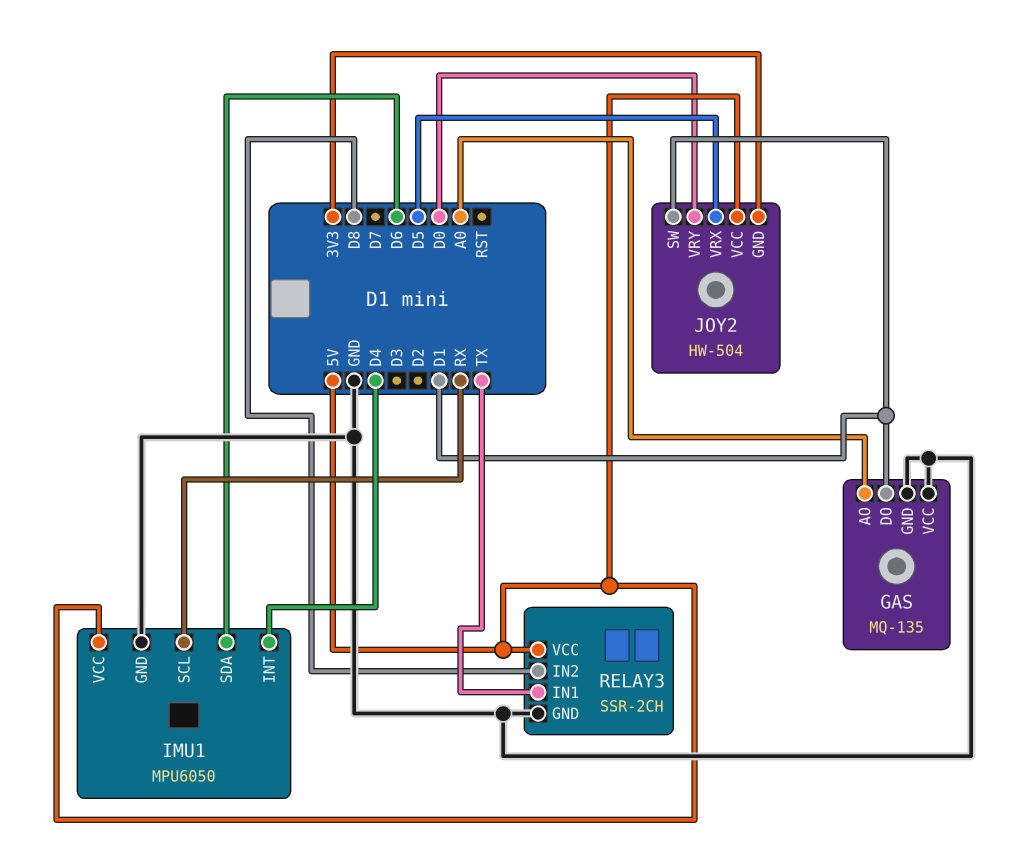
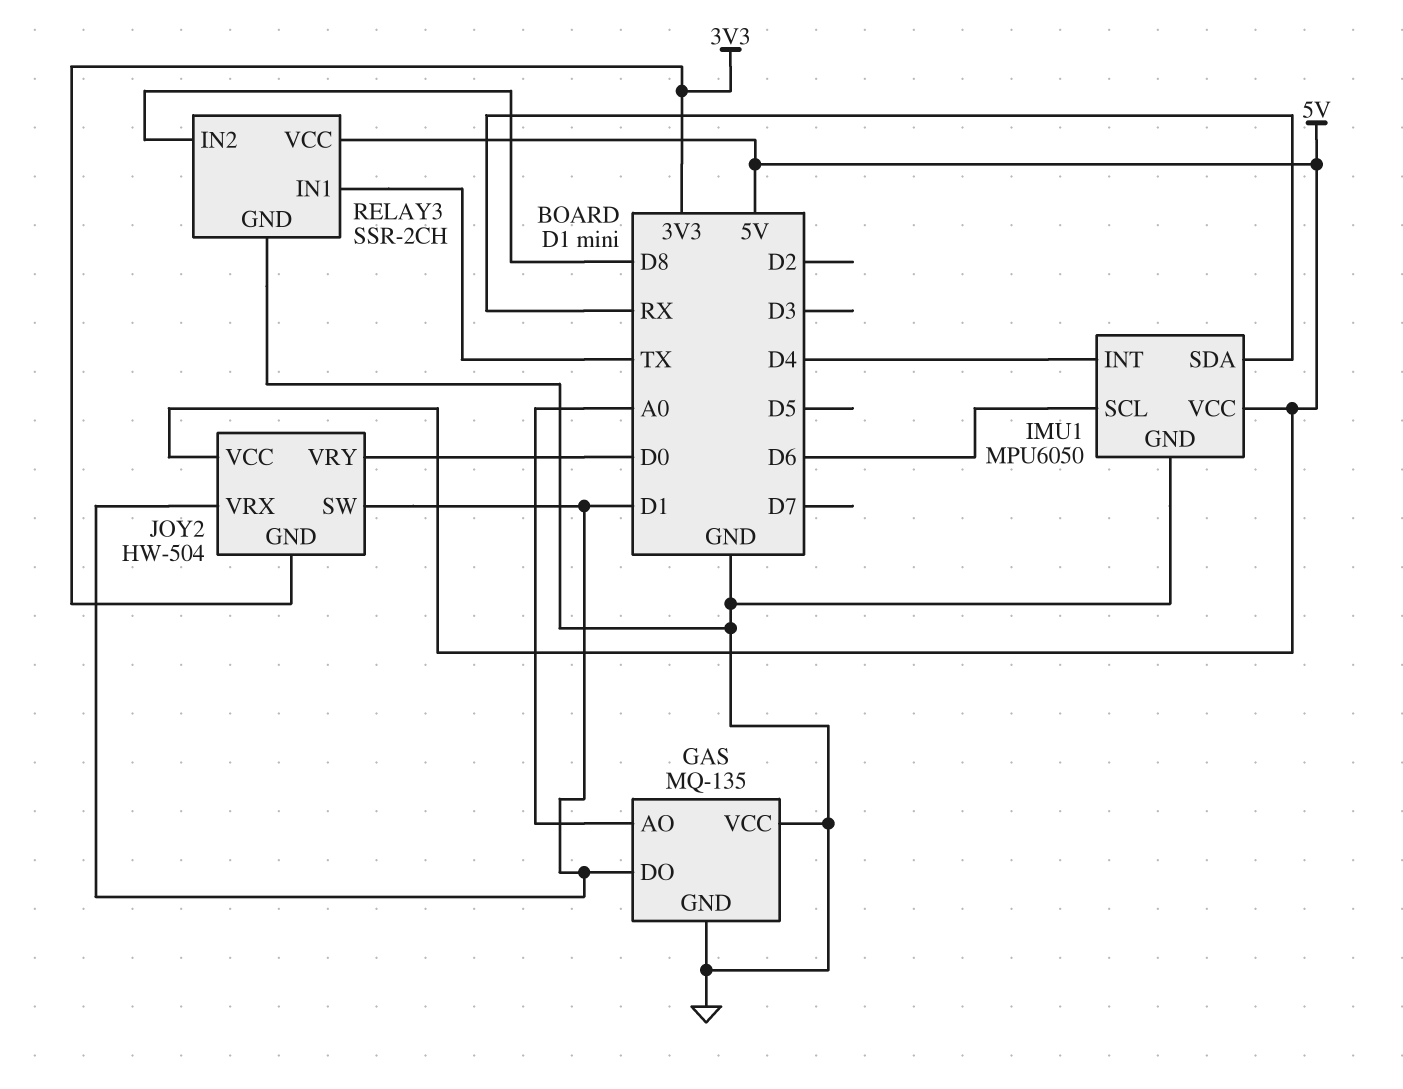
IMU1 pin SCL: RX -> D6
IMU1 pin SDA: D6 -> RX
JOY2 pin VRX: D5 -> D1

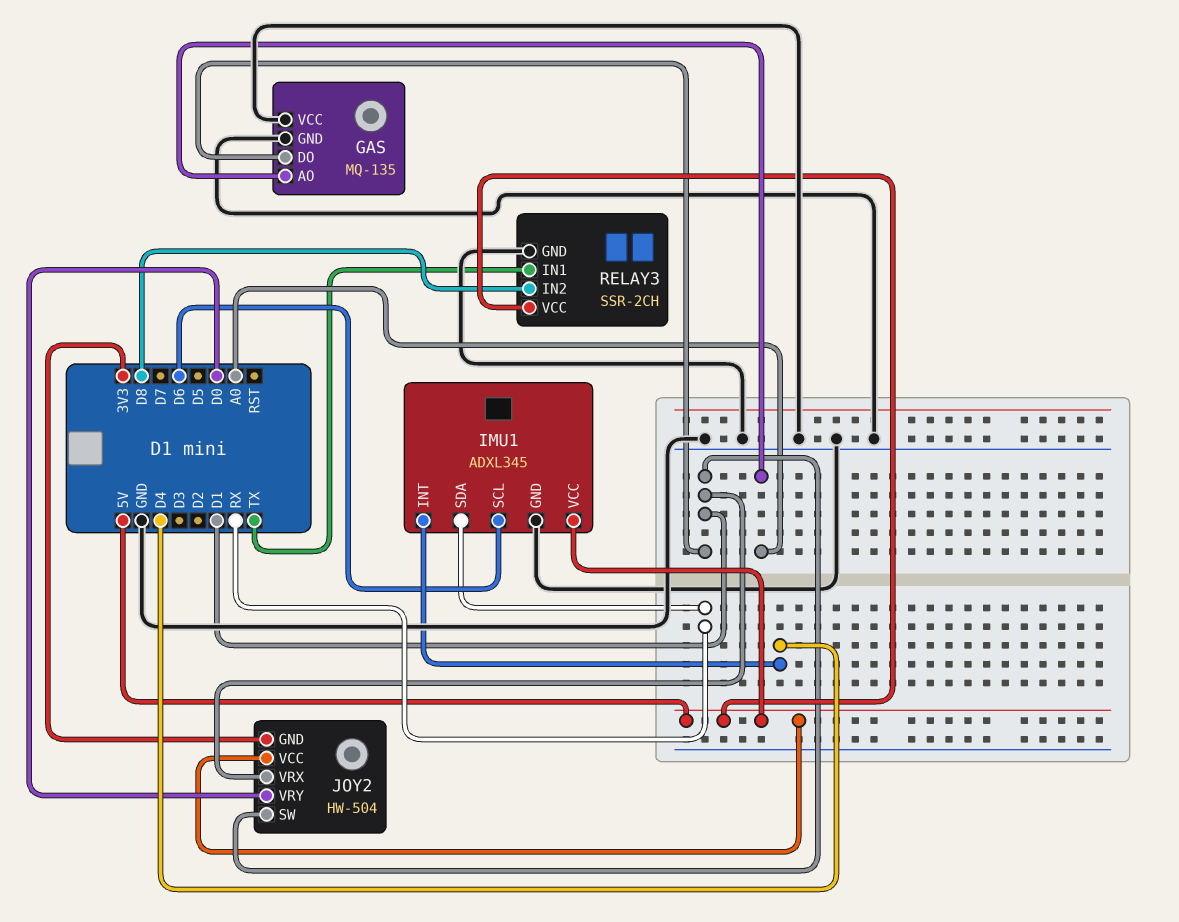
IMU1: MPU6050 -> ADXL345

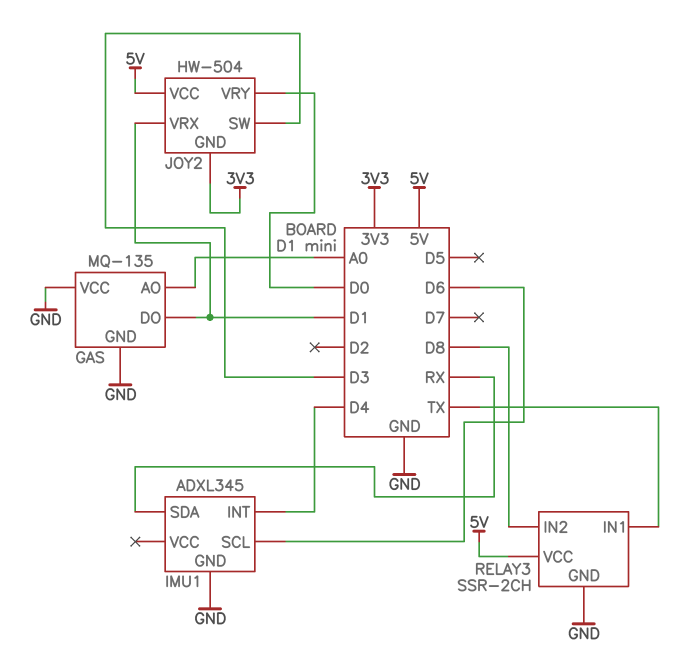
IMU1 pin VCC: 5V -> none
JOY2 pin SW: D1 -> D3

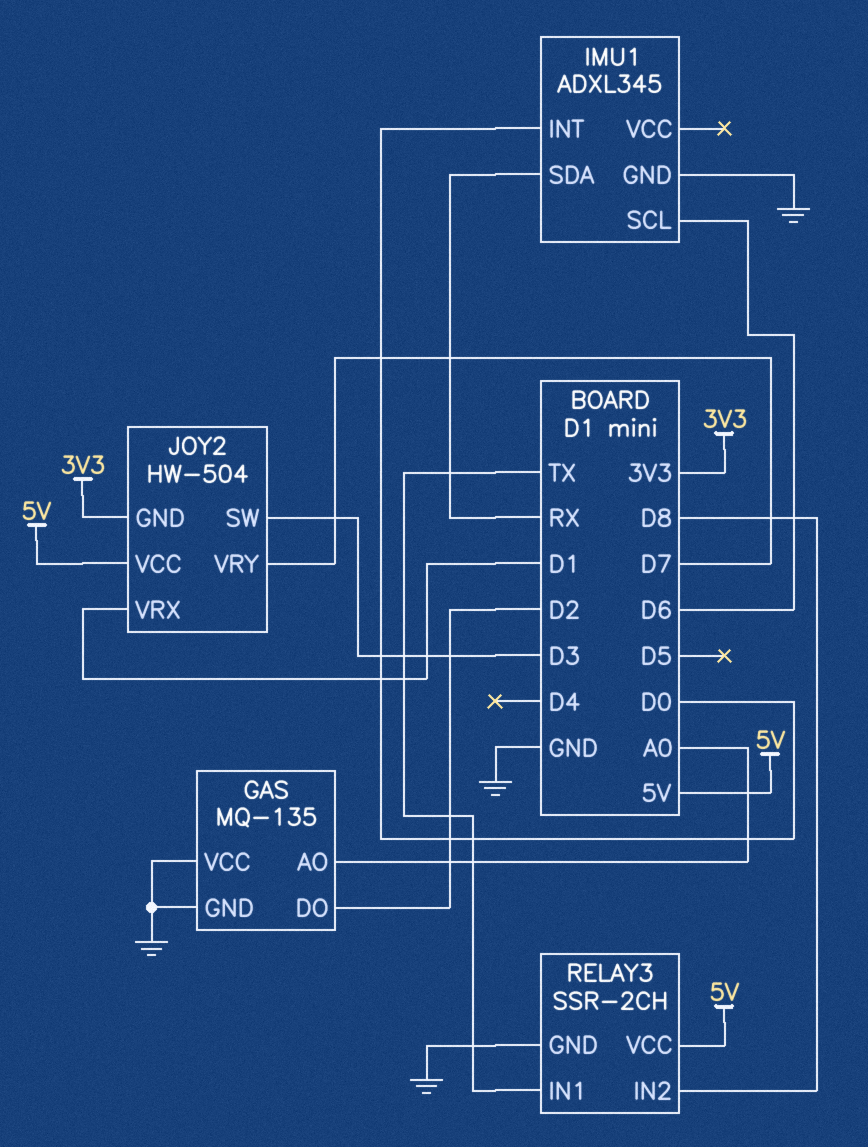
GAS pin DO: D1 -> D2
IMU1 pin INT: D4 -> D0
JOY2 pin VRY: D0 -> D7

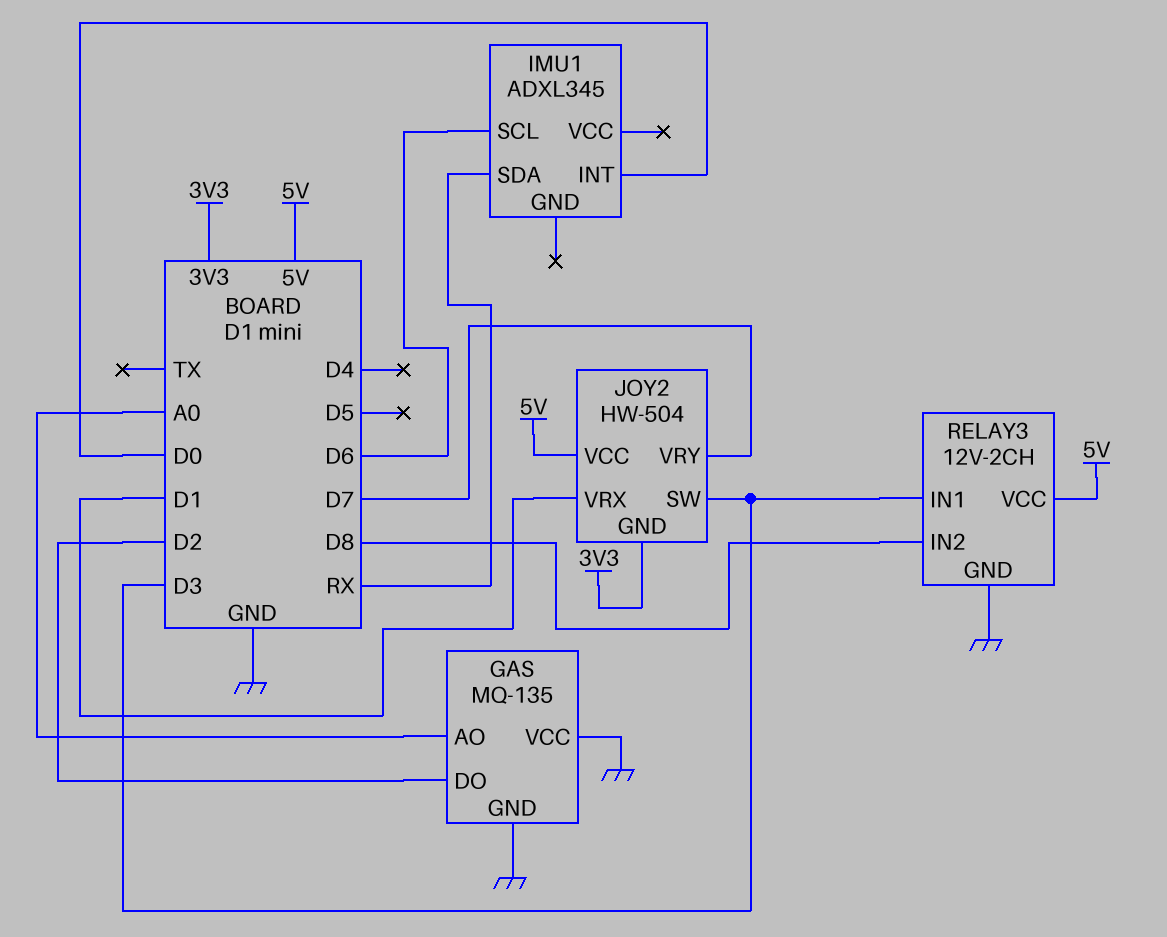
IMU1 pin GND: GND -> none
RELAY3: SSR-2CH -> 12V-2CH
RELAY3 pin IN1: TX -> D3

